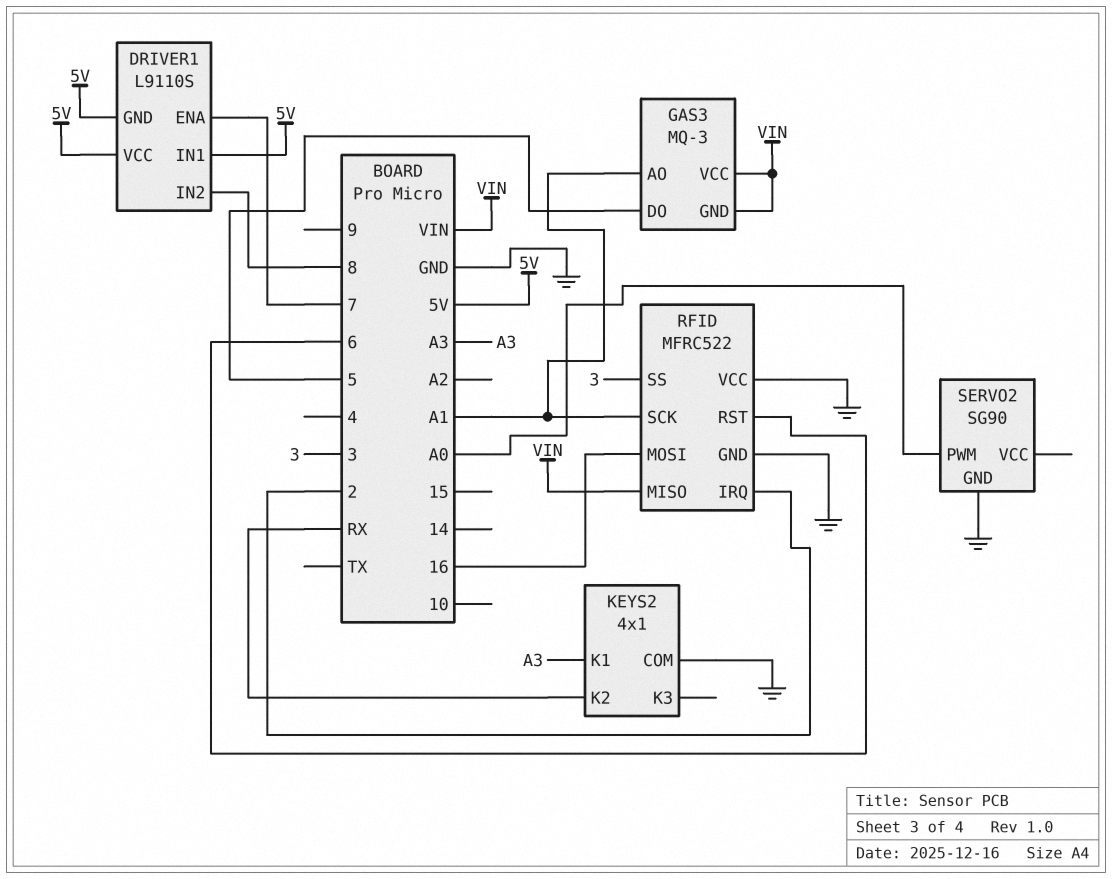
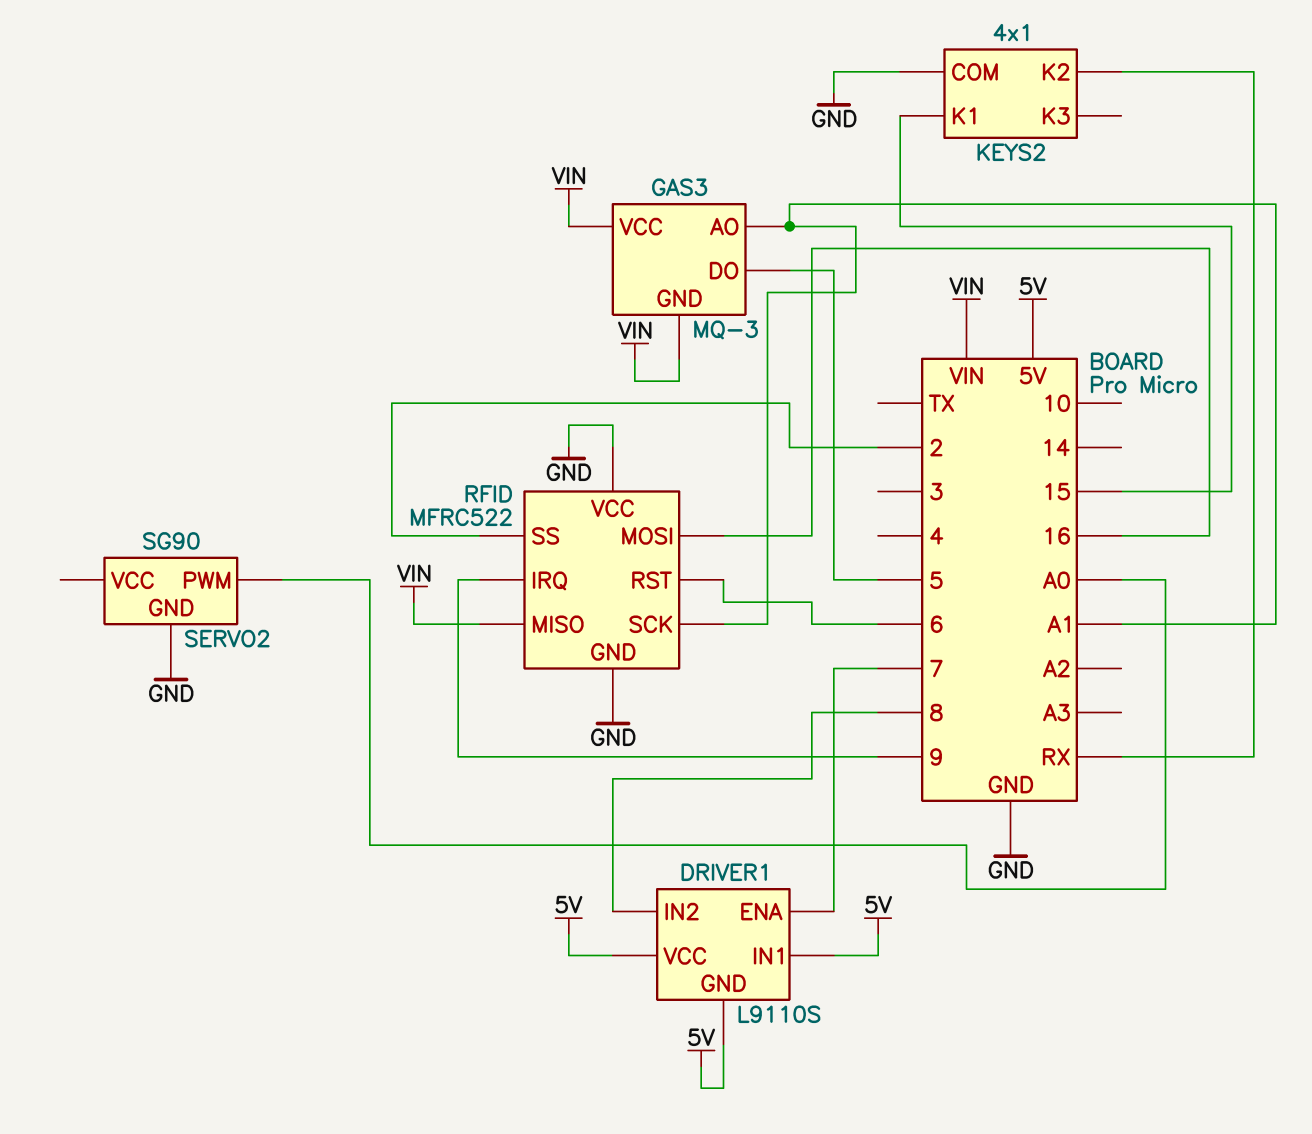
KEYS2 pin K1: A3 -> 15
RFID pin IRQ: 2 -> 9
RFID pin SS: 3 -> 2

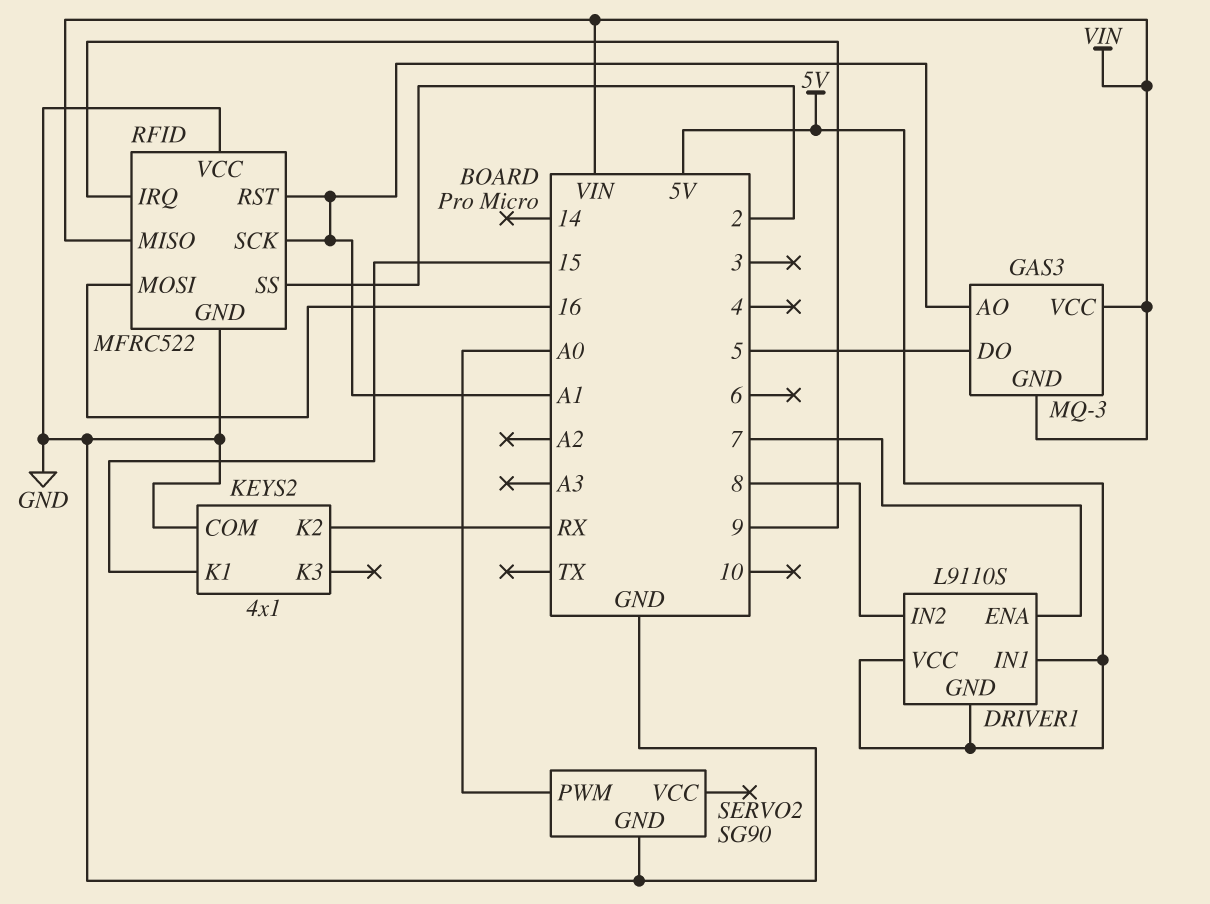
RFID pin RST: 6 -> A1

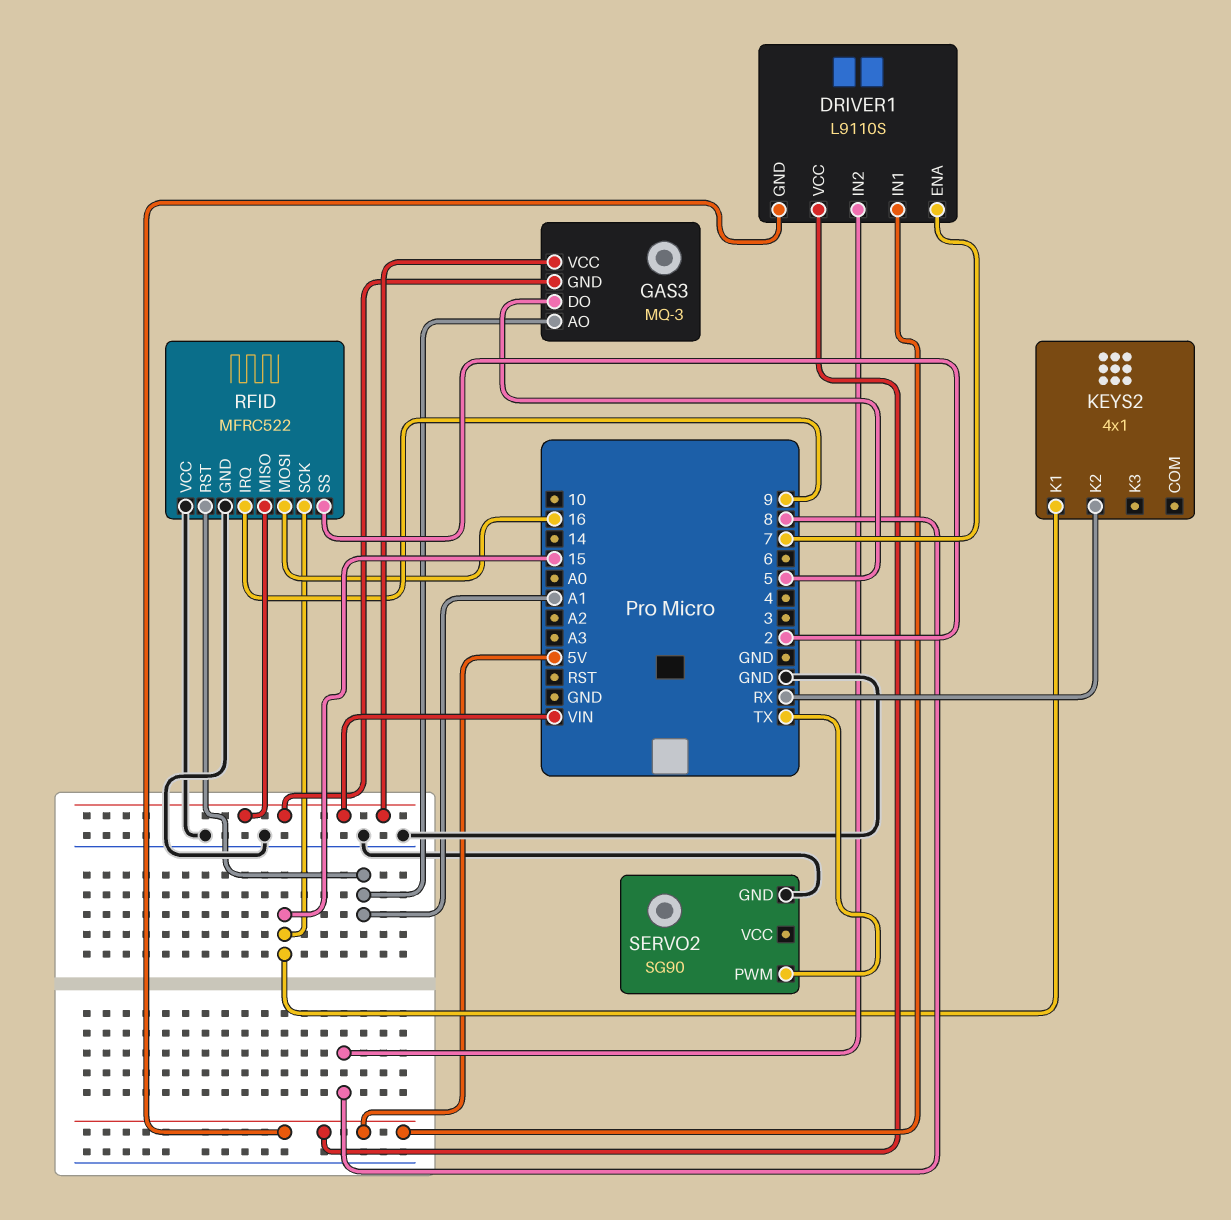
KEYS2 pin COM: GND -> none
RFID pin SCK: A1 -> 15
SERVO2 pin PWM: A0 -> TX

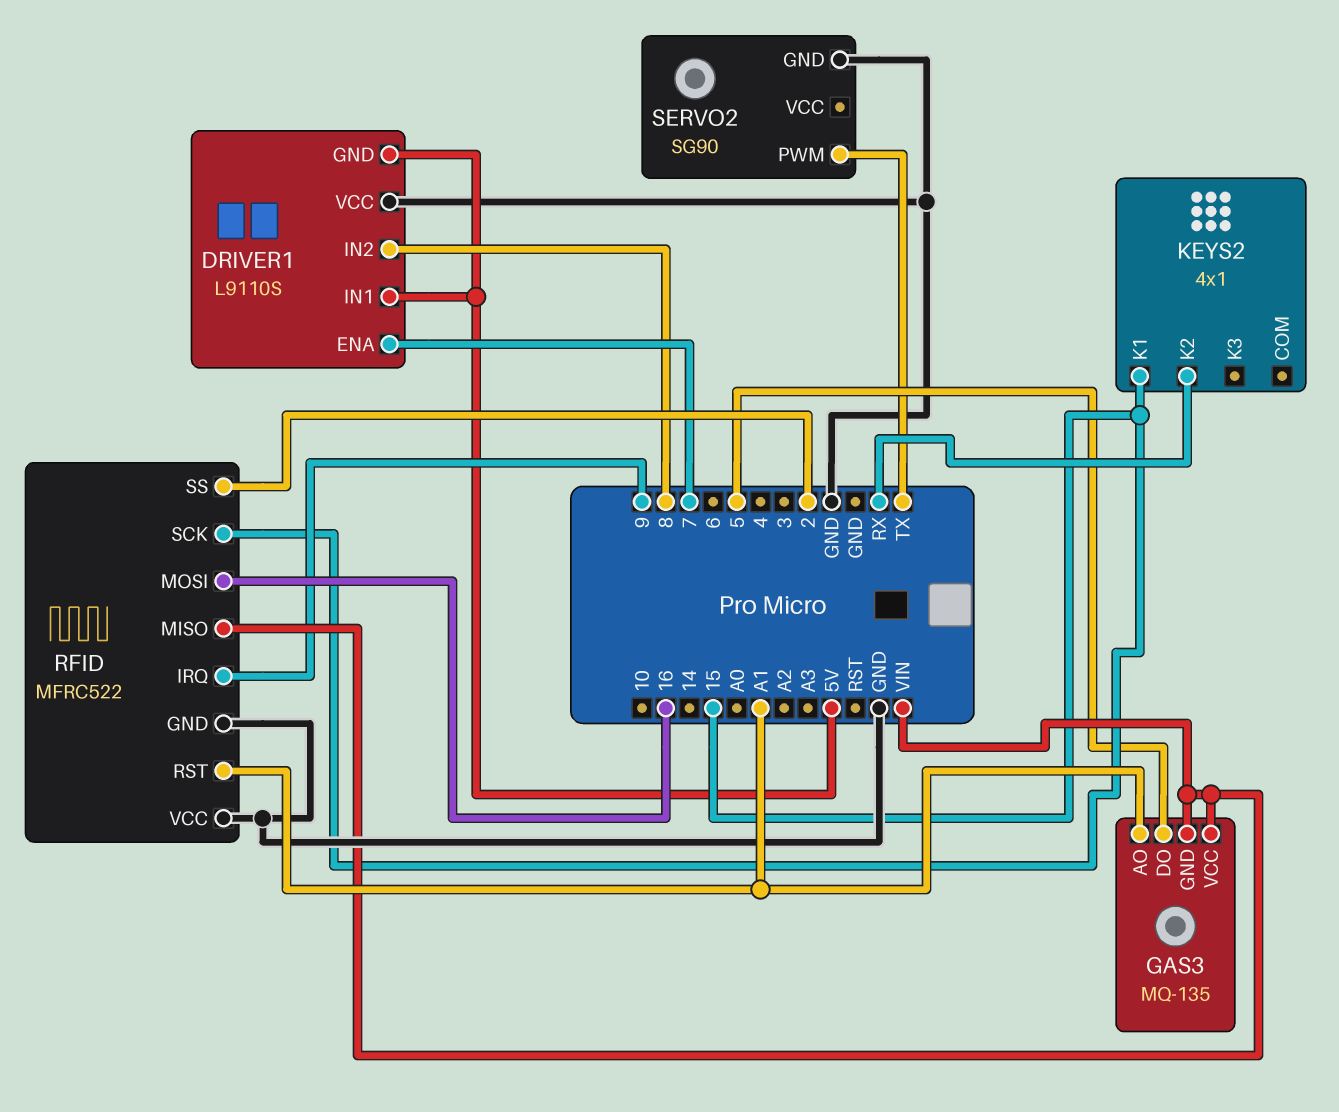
DRIVER1 pin VCC: 5V -> GND
GAS3: MQ-3 -> MQ-135

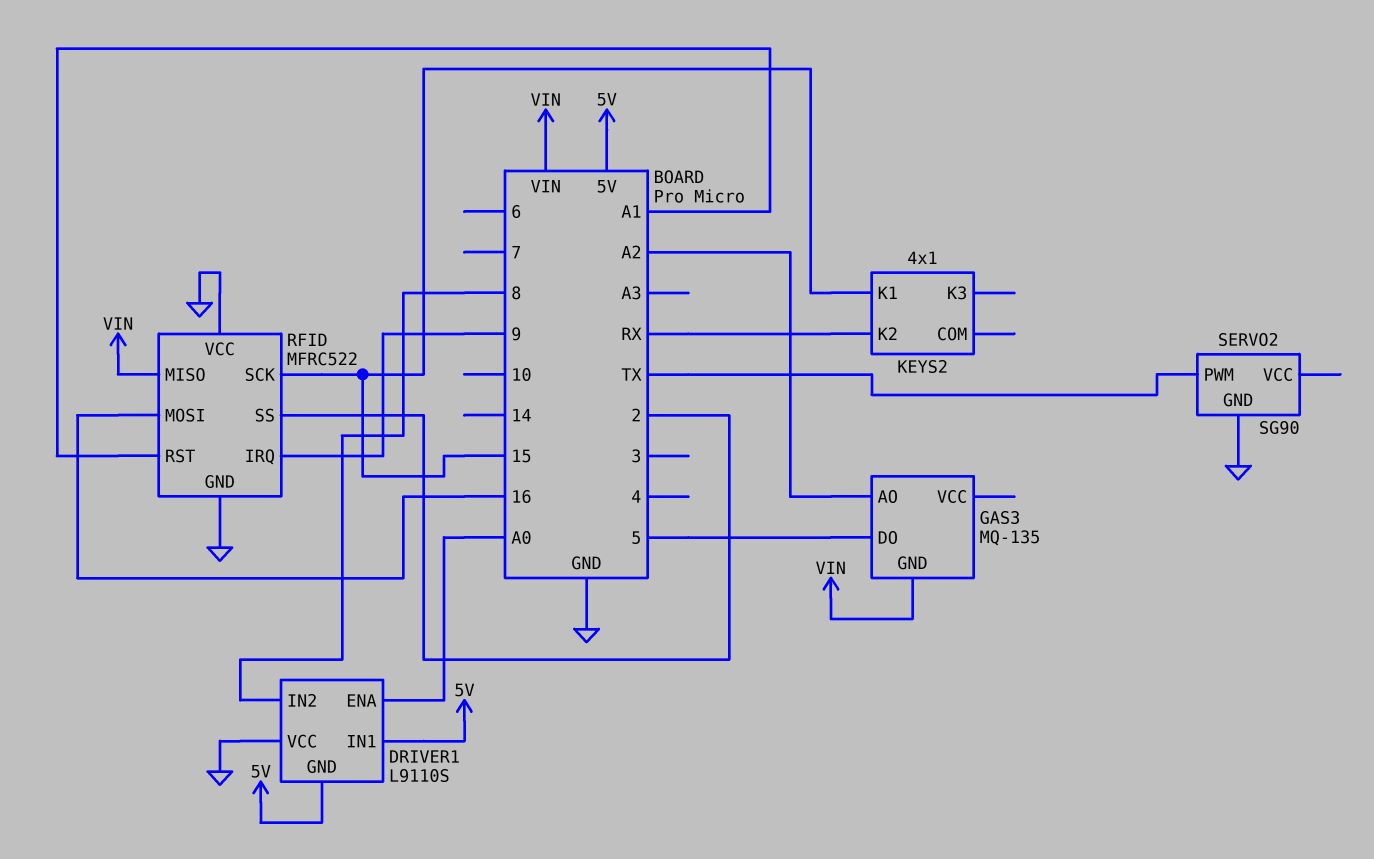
DRIVER1 pin ENA: 7 -> A0
GAS3 pin AO: A1 -> A2
GAS3 pin VCC: VIN -> none

